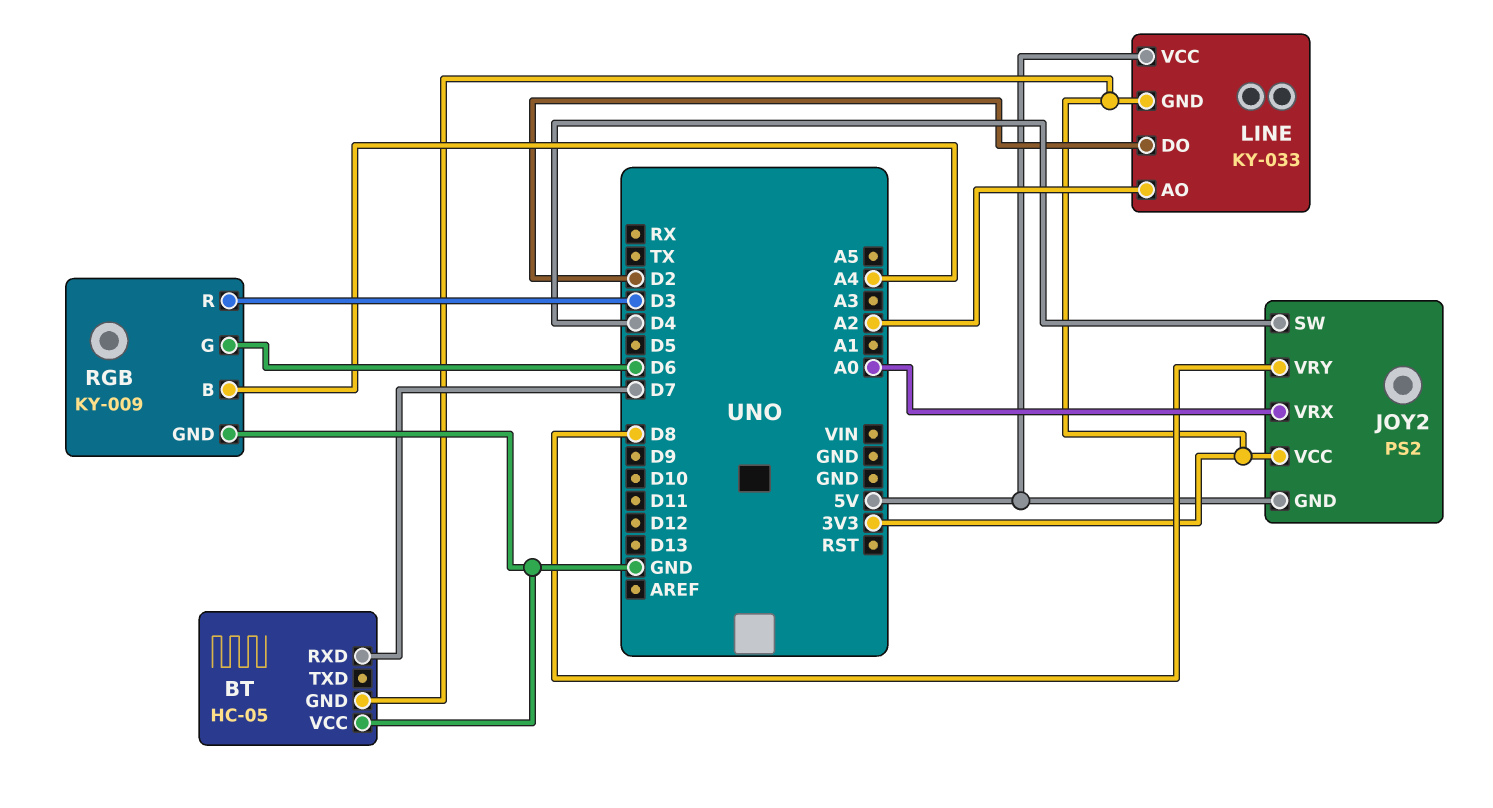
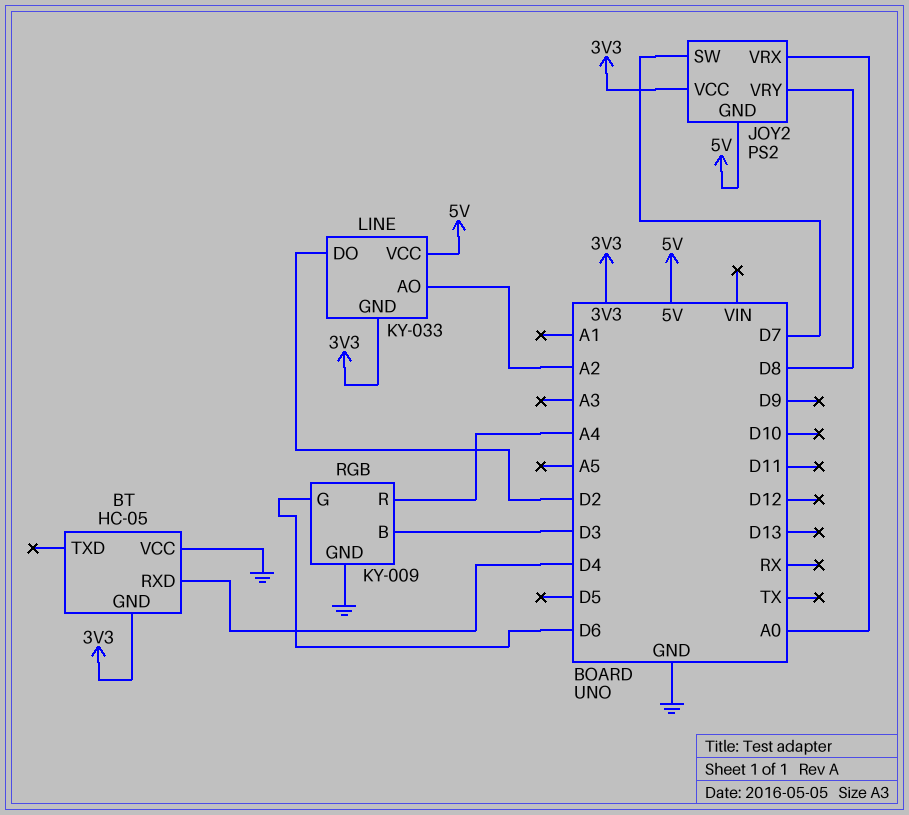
BT pin RXD: D7 -> D4
JOY2 pin SW: D4 -> D7
RGB pin B: A4 -> D3
RGB pin R: D3 -> A4

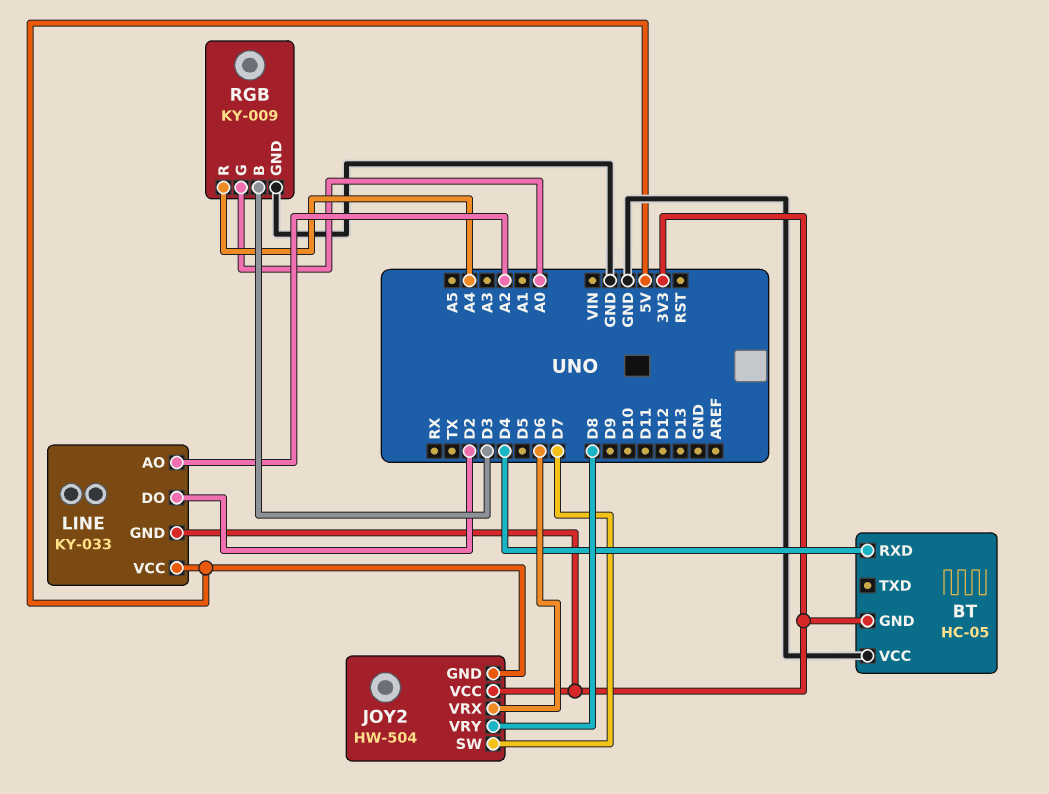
JOY2: PS2 -> HW-504
JOY2 pin VRX: A0 -> D6
RGB pin G: D6 -> A0

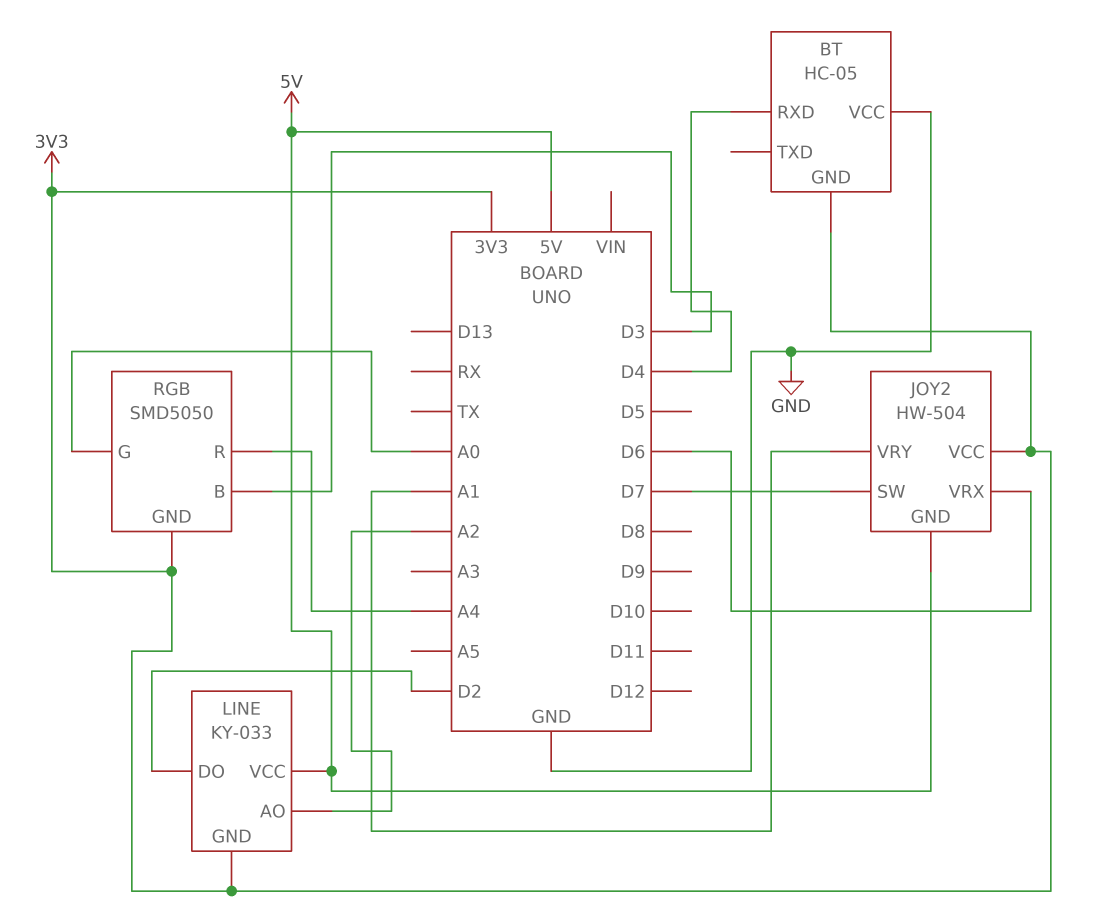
JOY2 pin VRY: D8 -> A1
RGB: KY-009 -> SMD5050
RGB pin GND: GND -> 3V3

